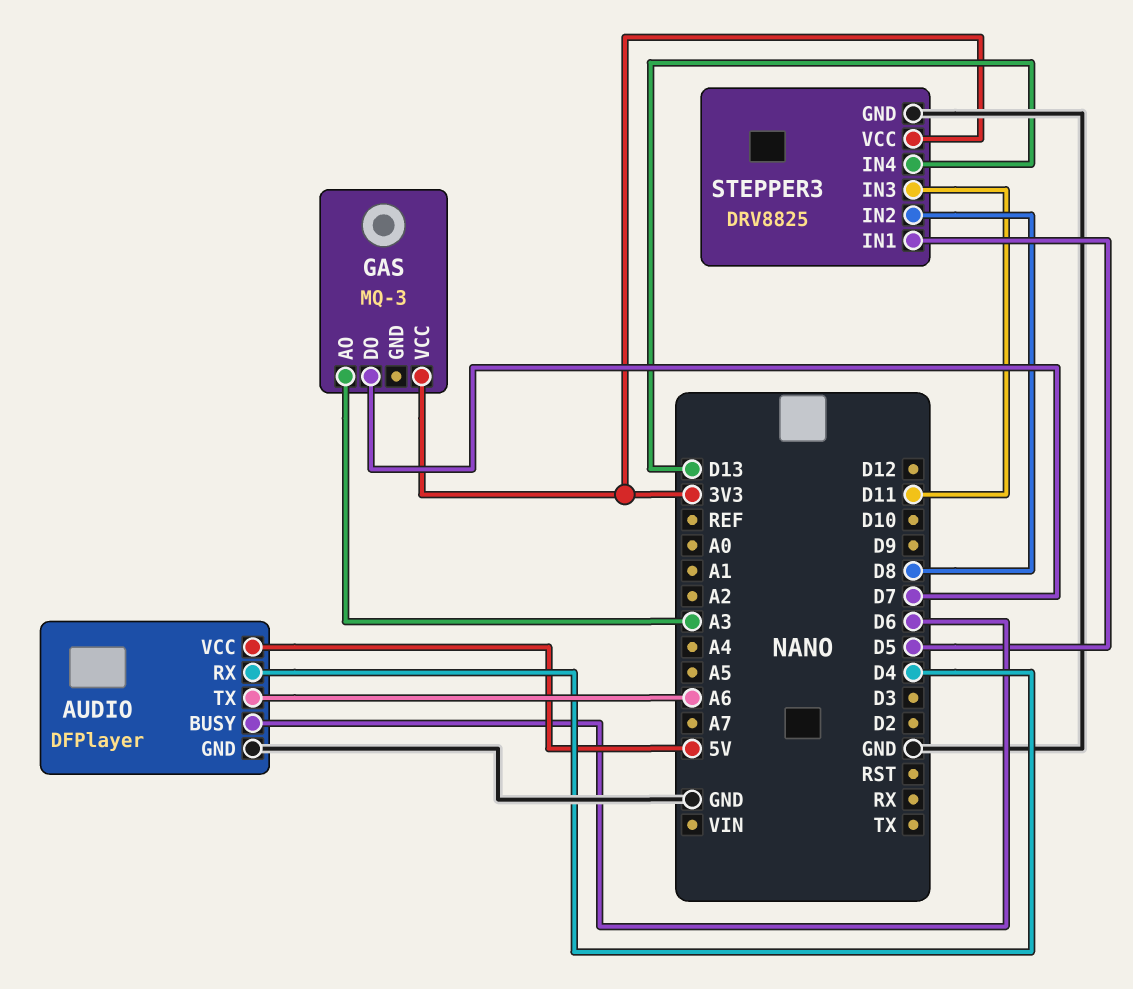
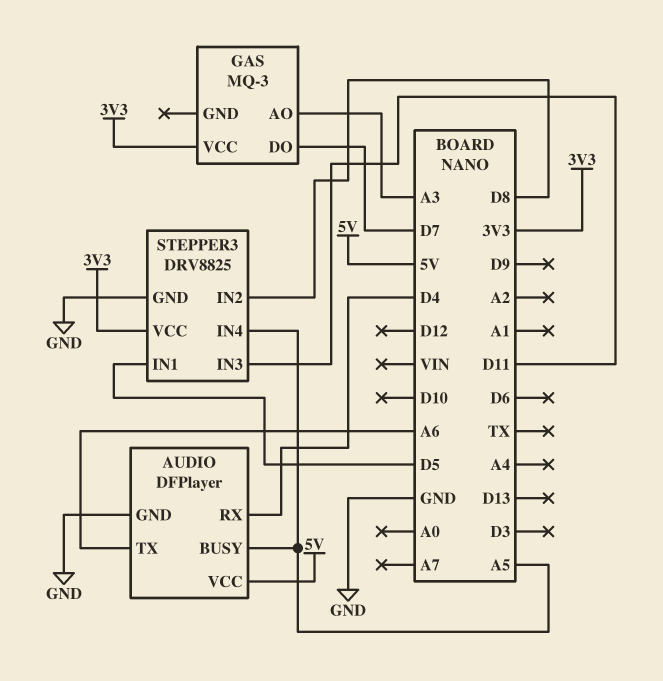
AUDIO pin BUSY: D6 -> A5
STEPPER3 pin IN4: D13 -> A5

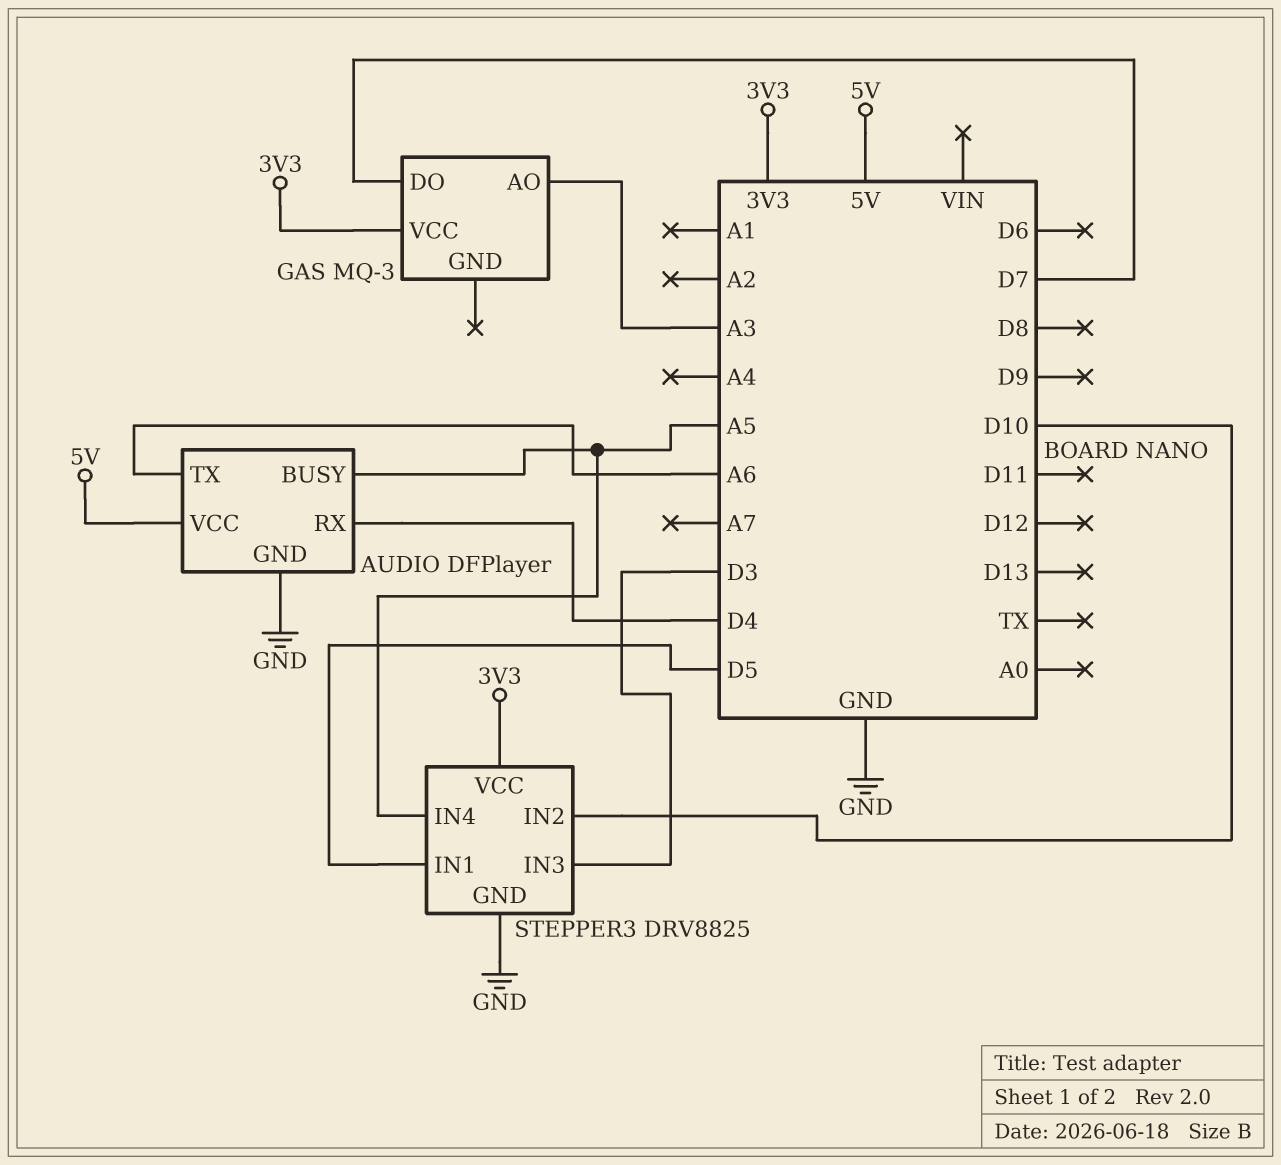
STEPPER3 pin IN2: D8 -> D10
STEPPER3 pin IN3: D11 -> D3

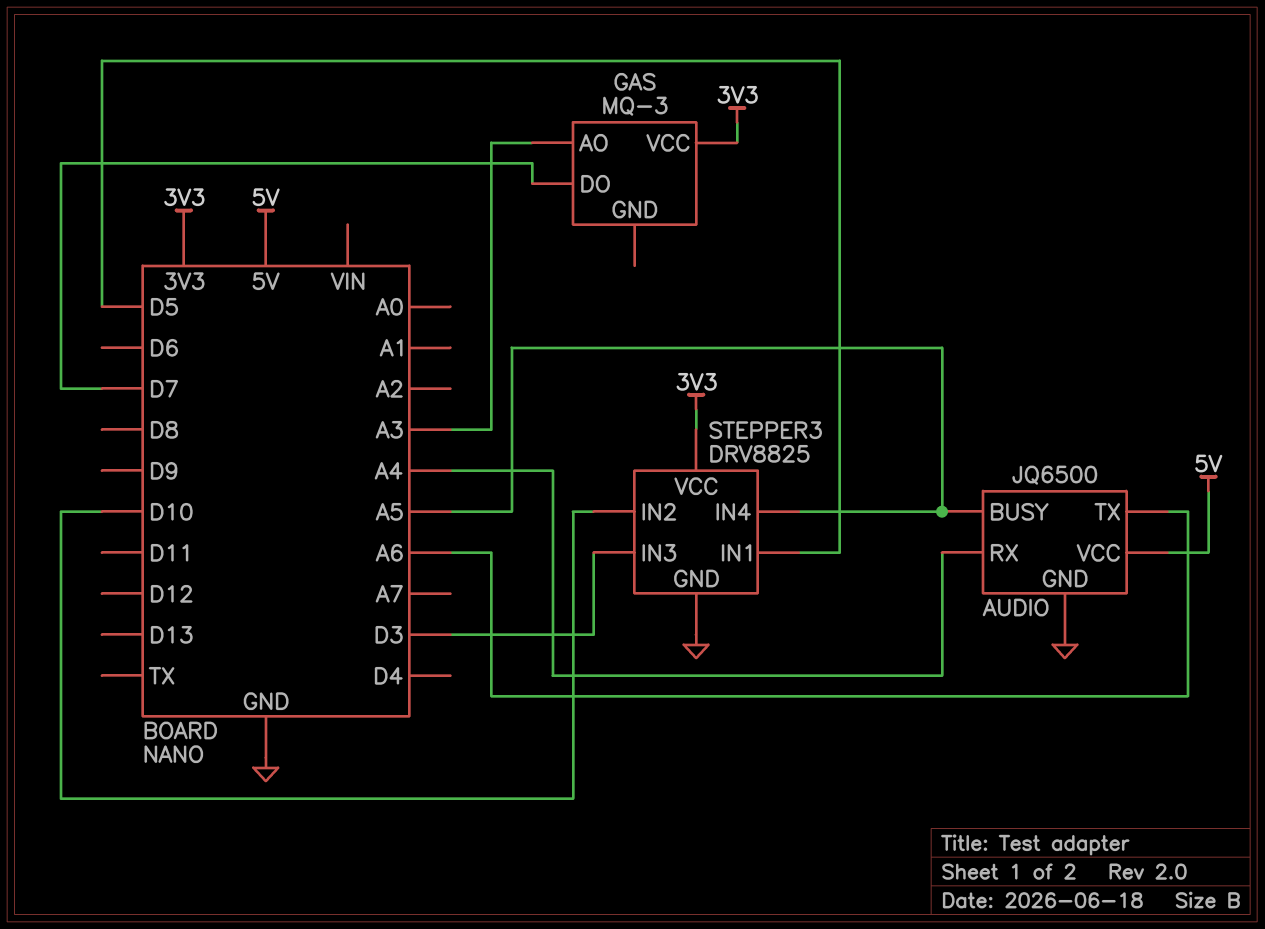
AUDIO: DFPlayer -> JQ6500
AUDIO pin RX: D4 -> A4

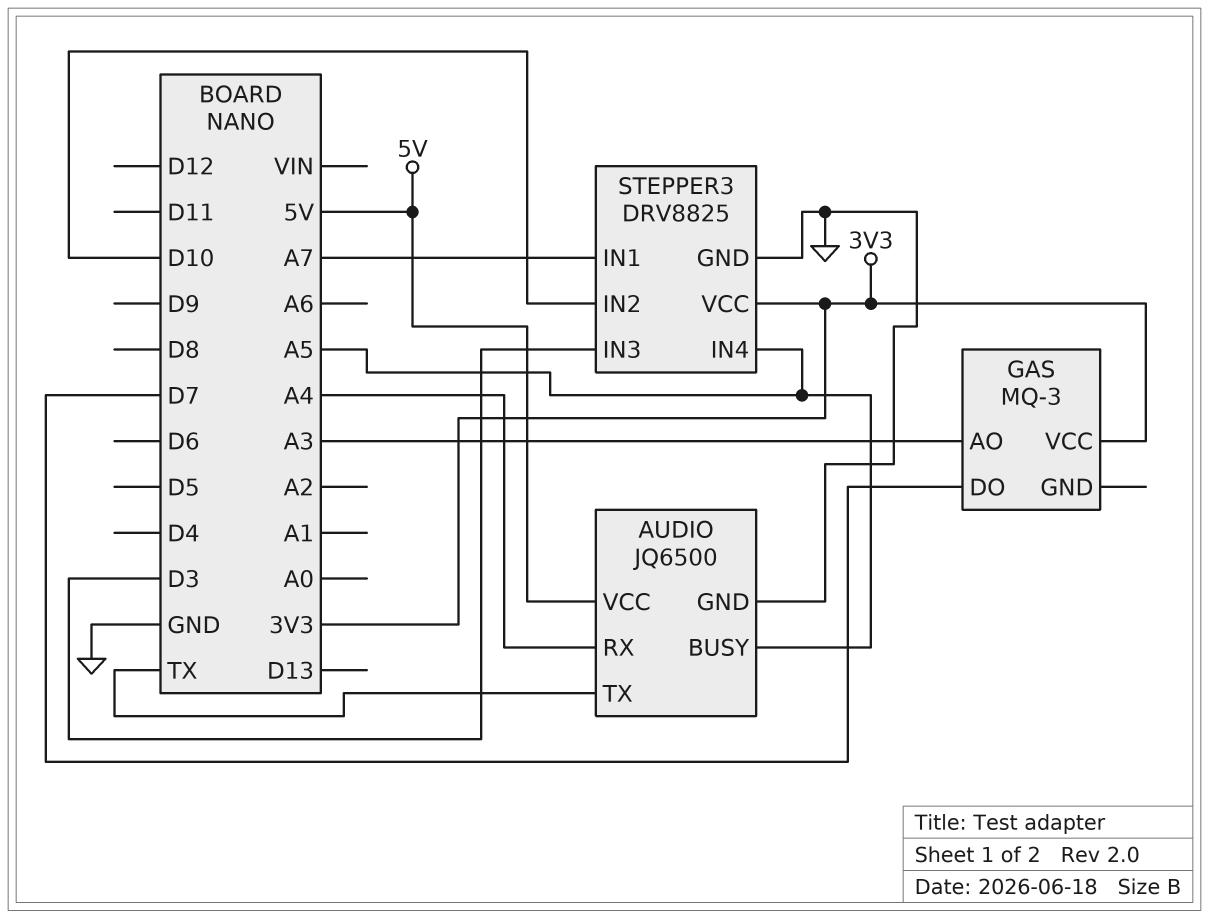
AUDIO pin TX: A6 -> TX
STEPPER3 pin IN1: D5 -> A7

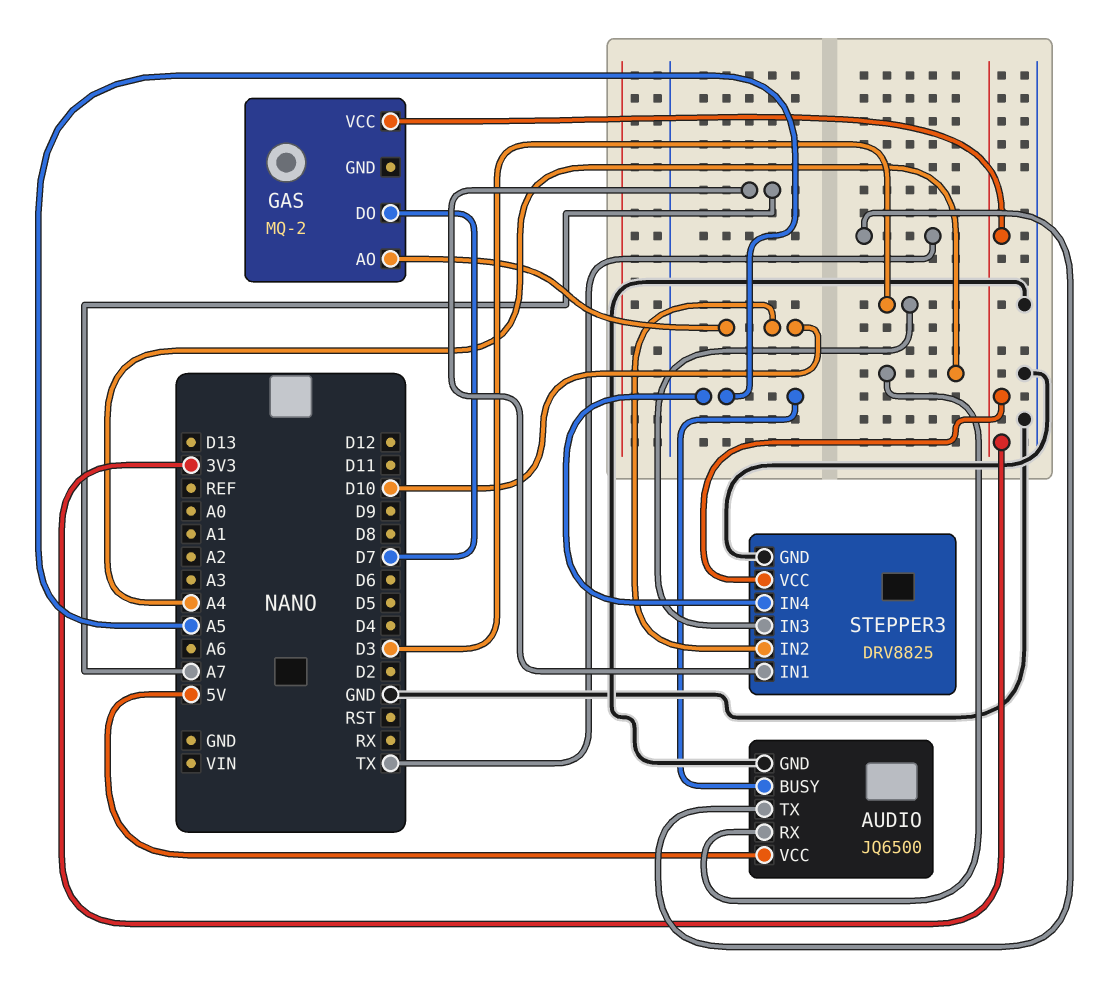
GAS: MQ-3 -> MQ-2
GAS pin AO: A3 -> D10

